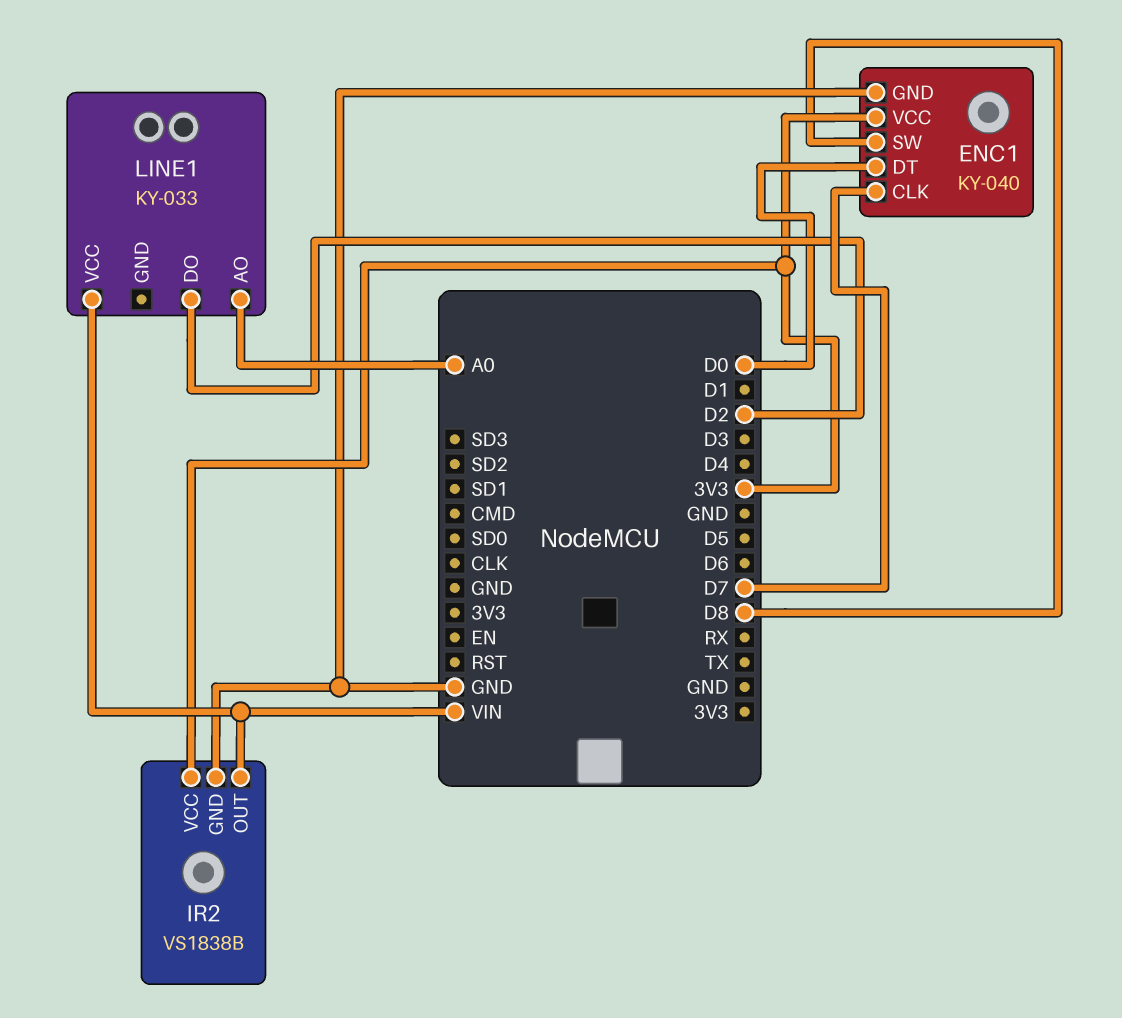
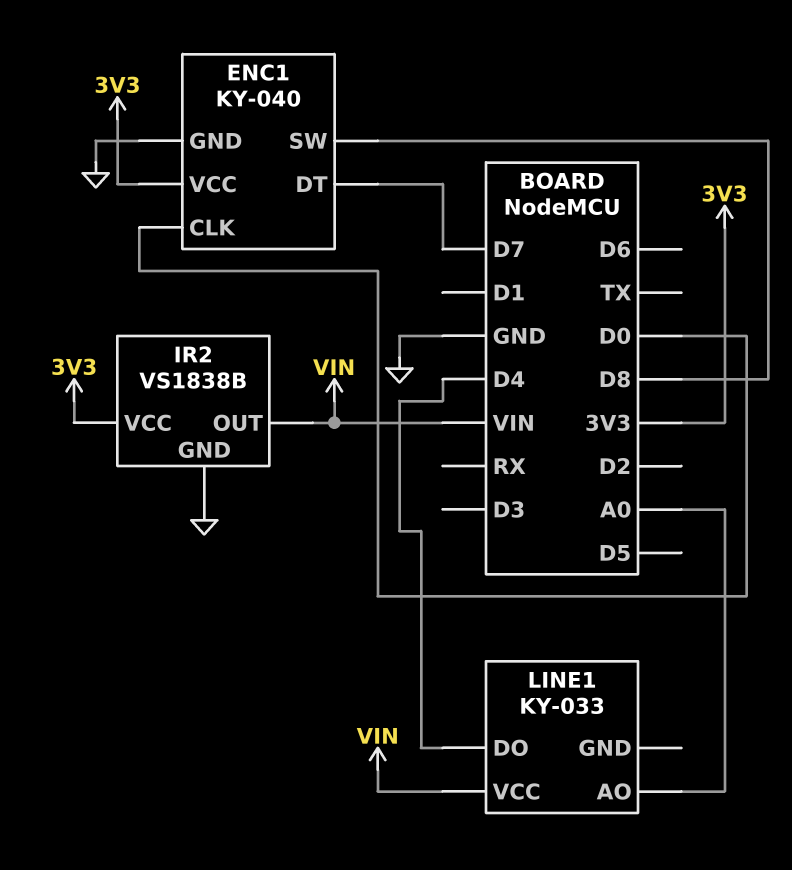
ENC1 pin CLK: D7 -> D0
ENC1 pin DT: D0 -> D7
LINE1 pin DO: D2 -> D4

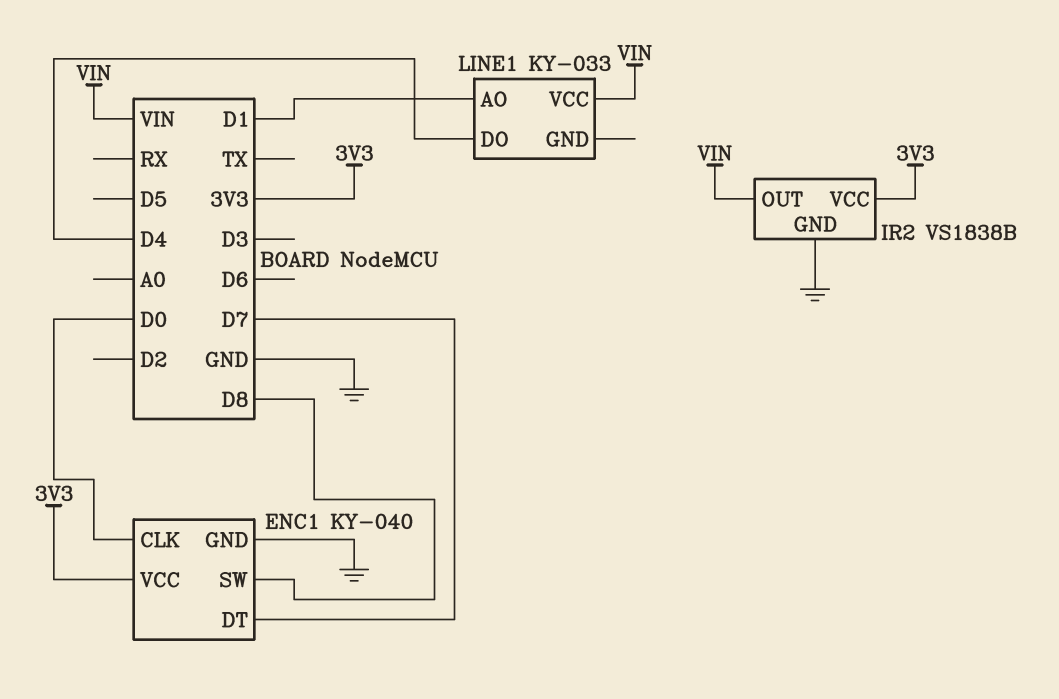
LINE1 pin AO: A0 -> D1

